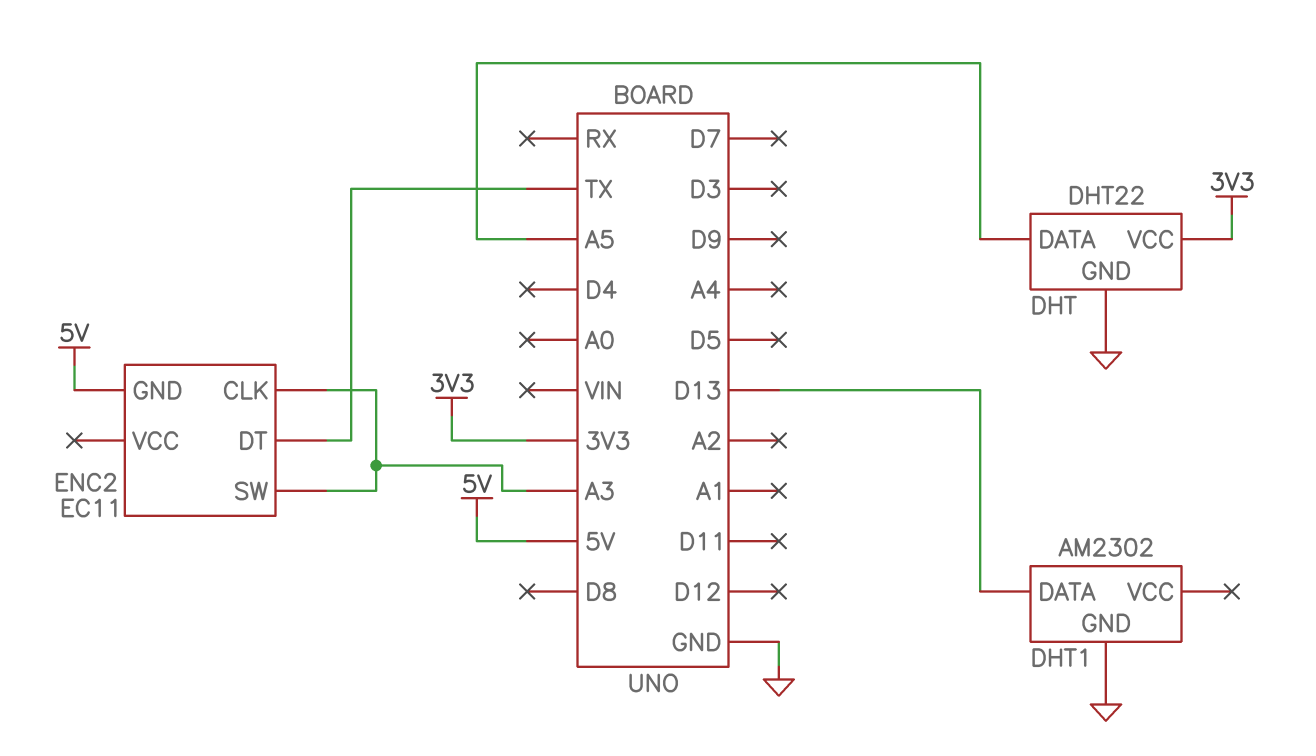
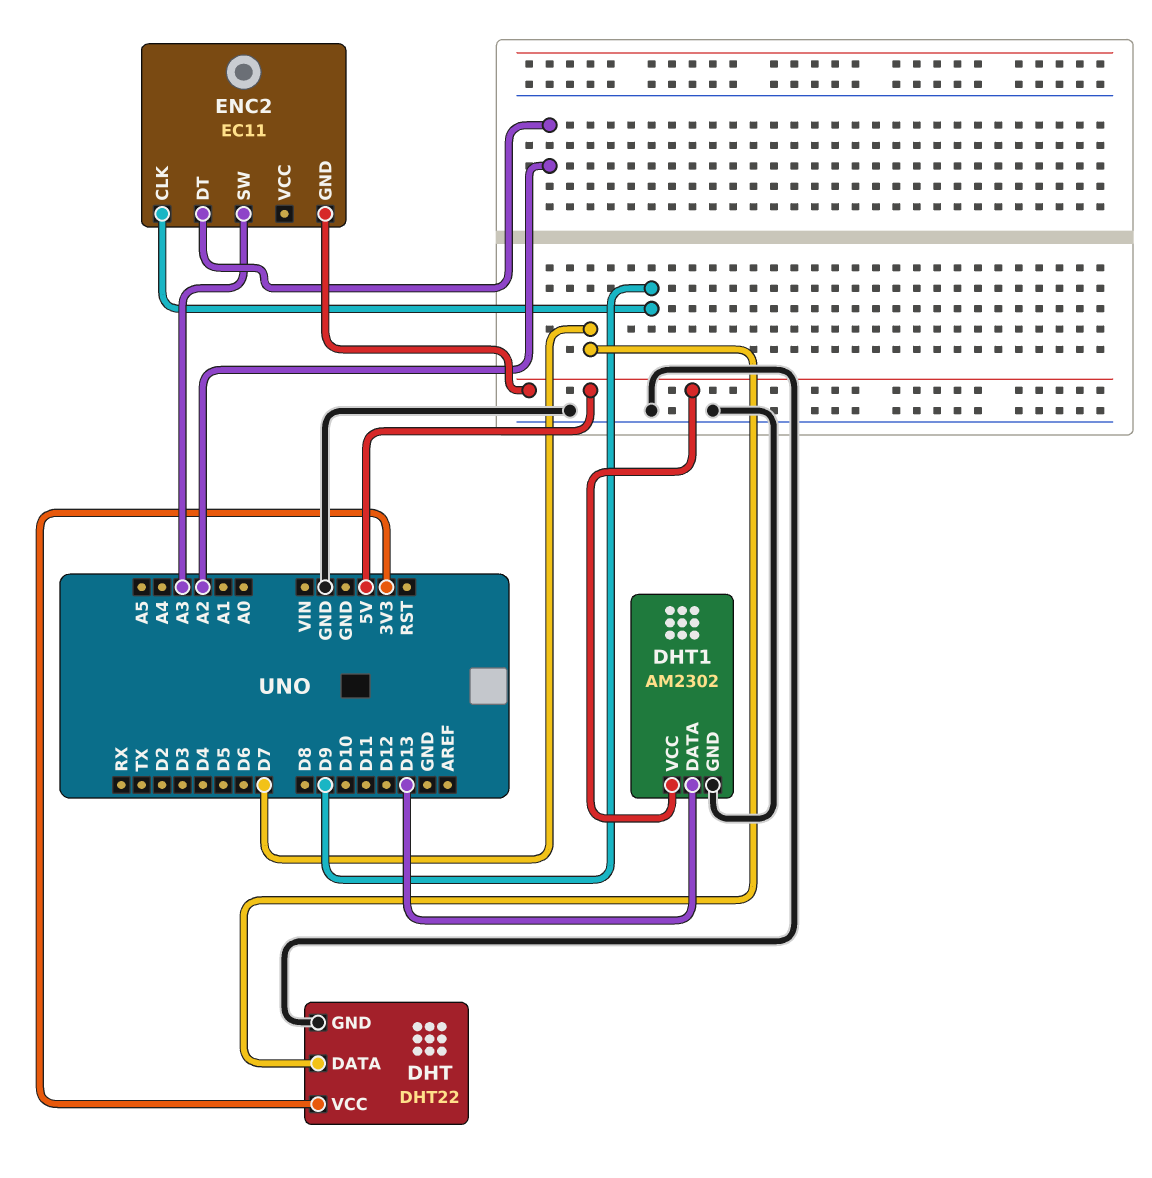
DHT pin DATA: A5 -> D7
DHT1 pin VCC: none -> 5V
ENC2 pin CLK: A3 -> D9
ENC2 pin DT: TX -> A2

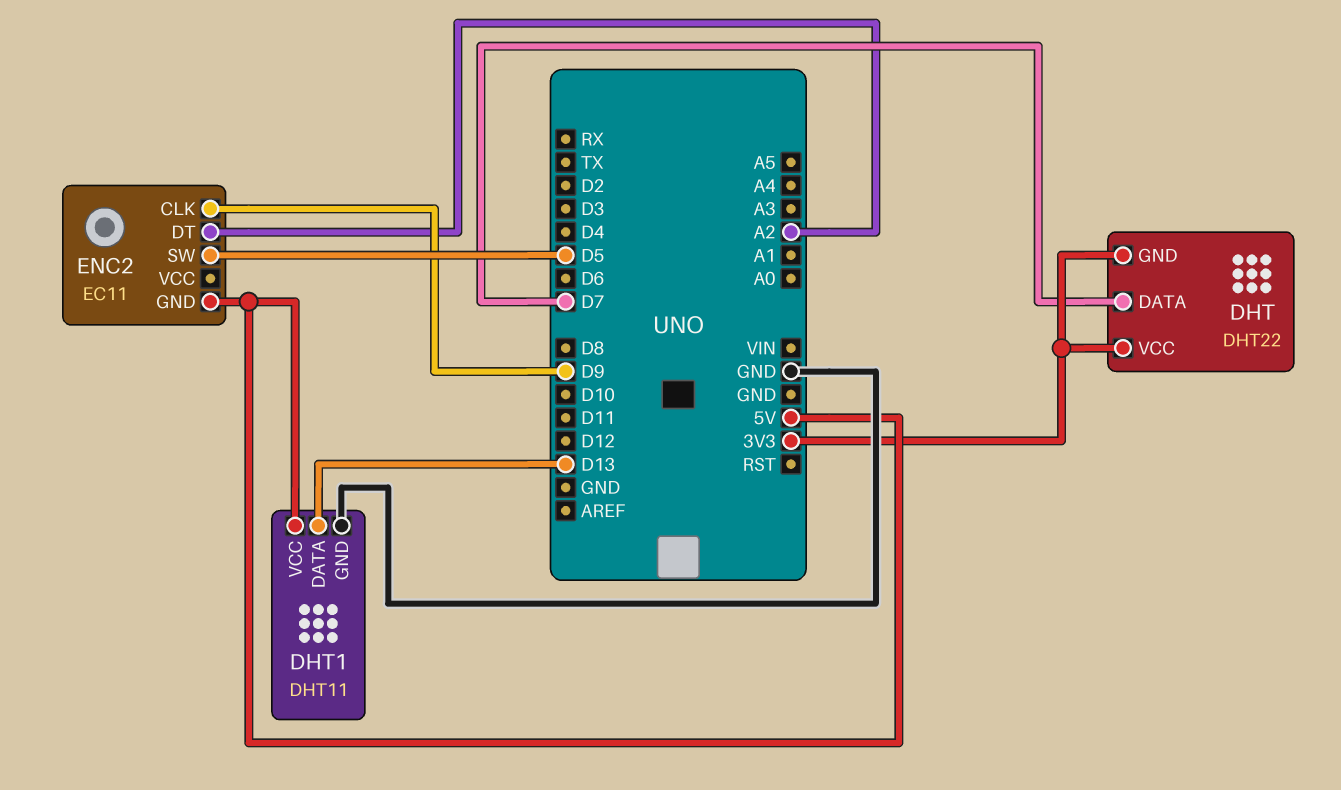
DHT pin GND: GND -> 3V3
DHT1: AM2302 -> DHT11
ENC2 pin SW: A3 -> D5

